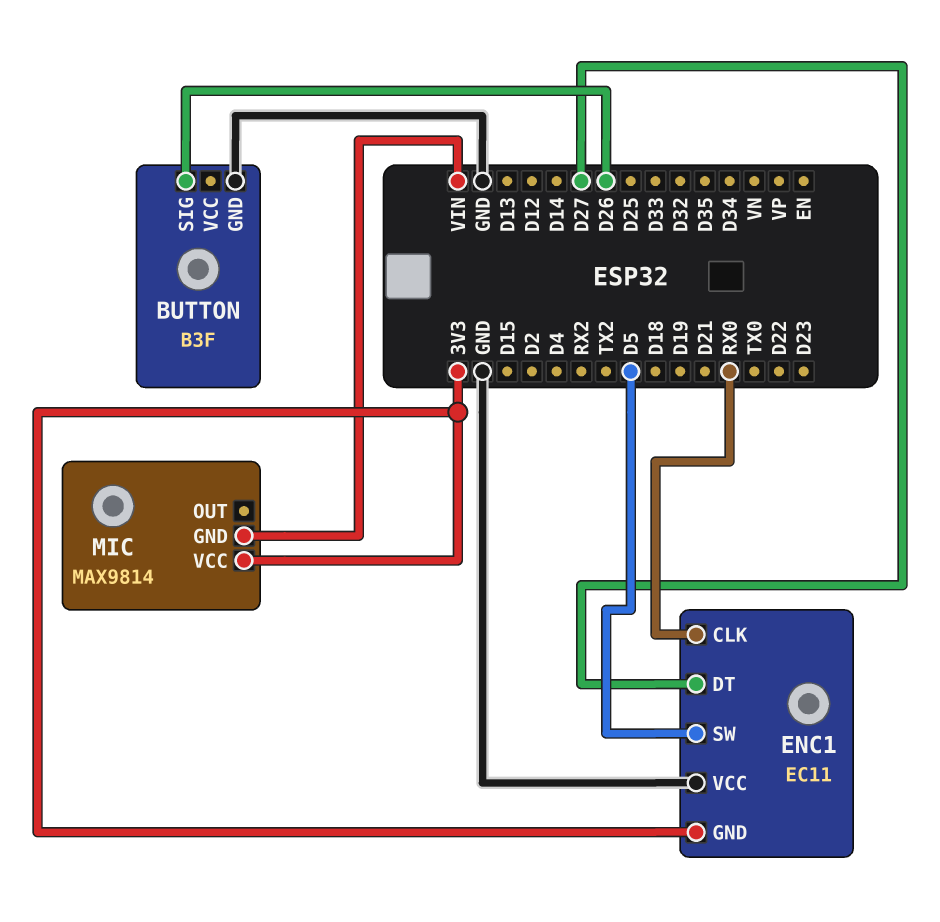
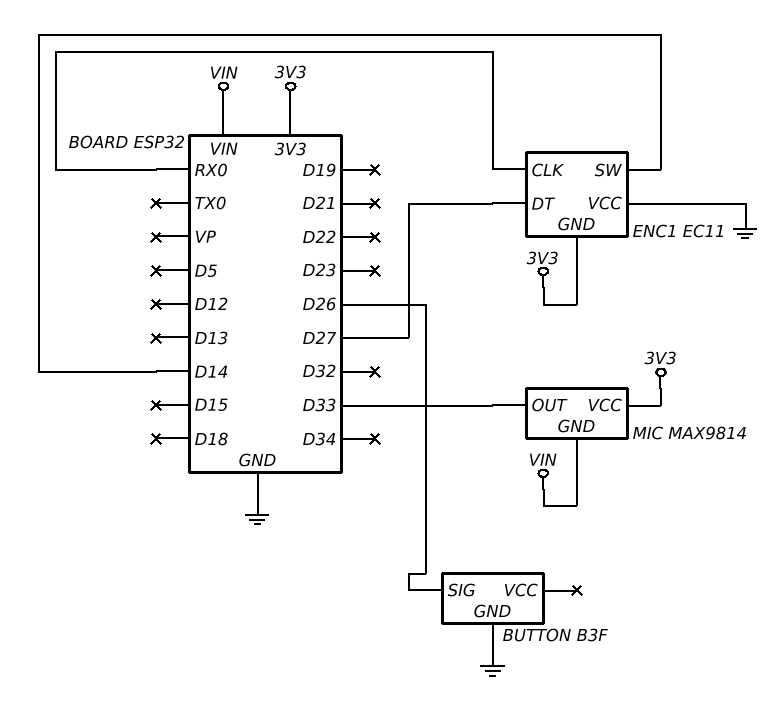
ENC1 pin SW: D5 -> D14
MIC pin OUT: none -> D33

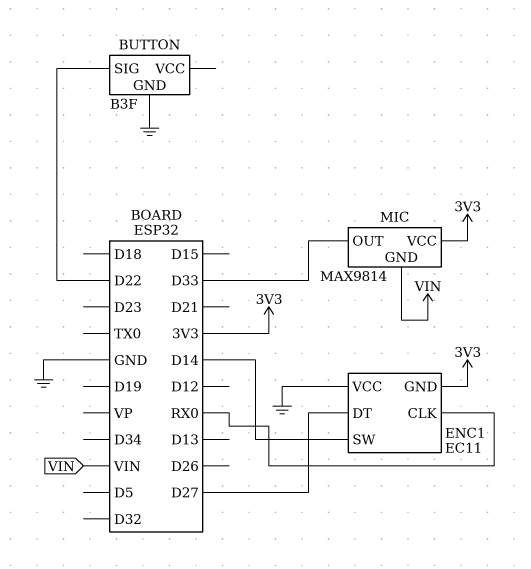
BUTTON pin SIG: D26 -> D22

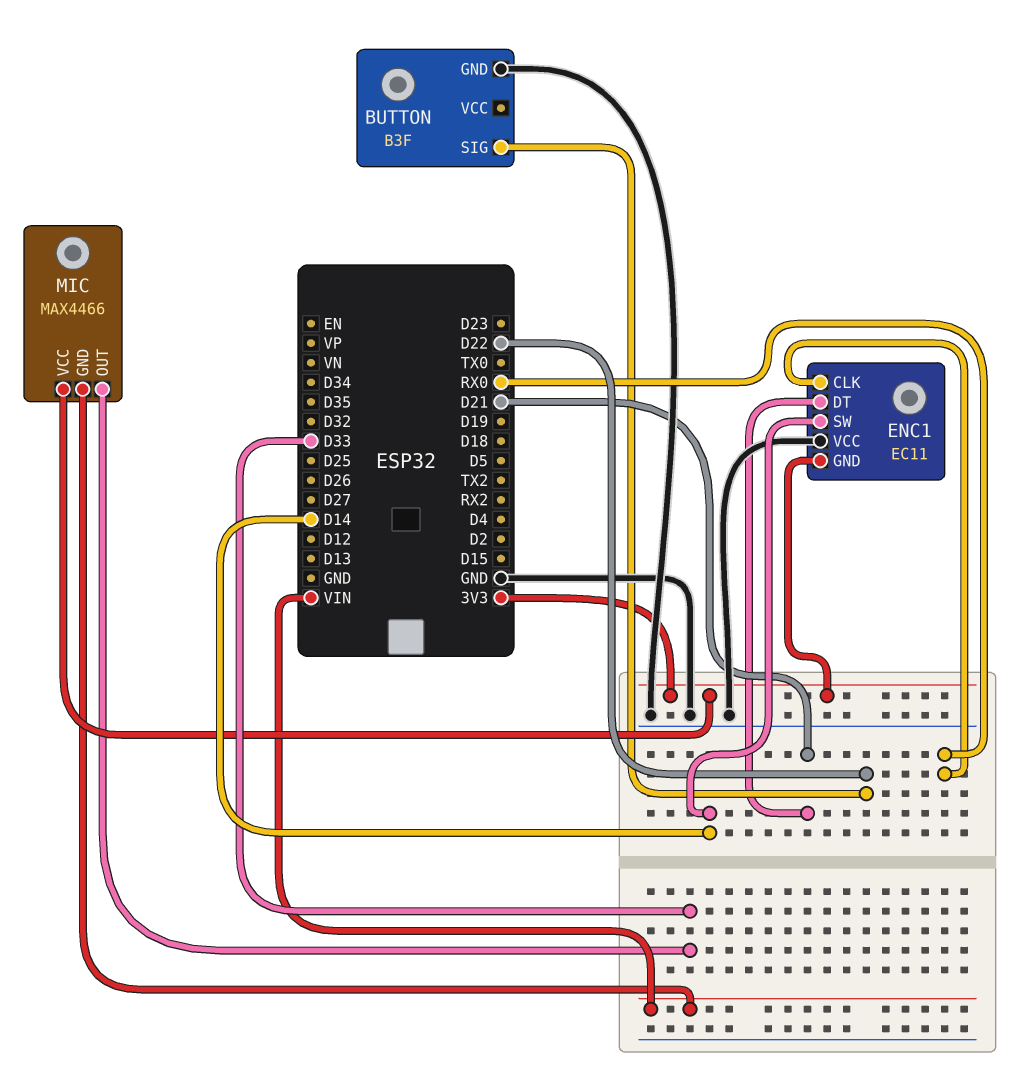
ENC1 pin DT: D27 -> D21
MIC: MAX9814 -> MAX4466

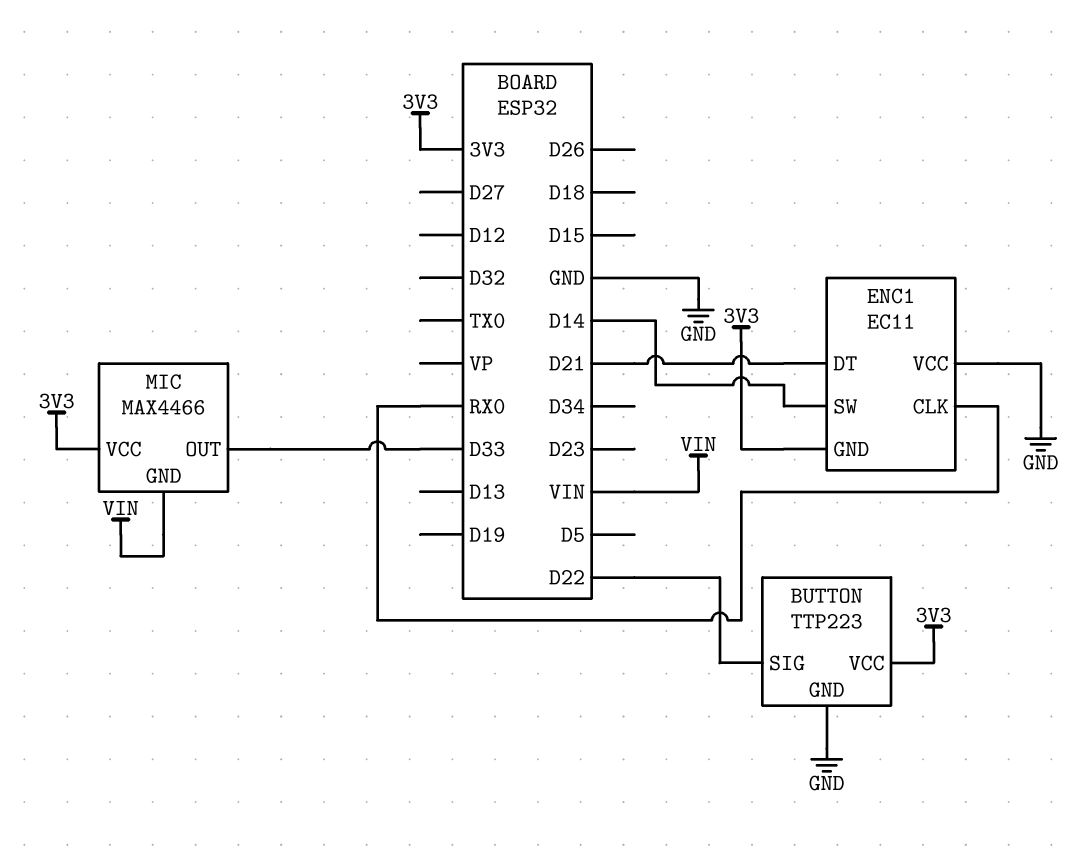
BUTTON: B3F -> TTP223
BUTTON pin VCC: none -> 3V3

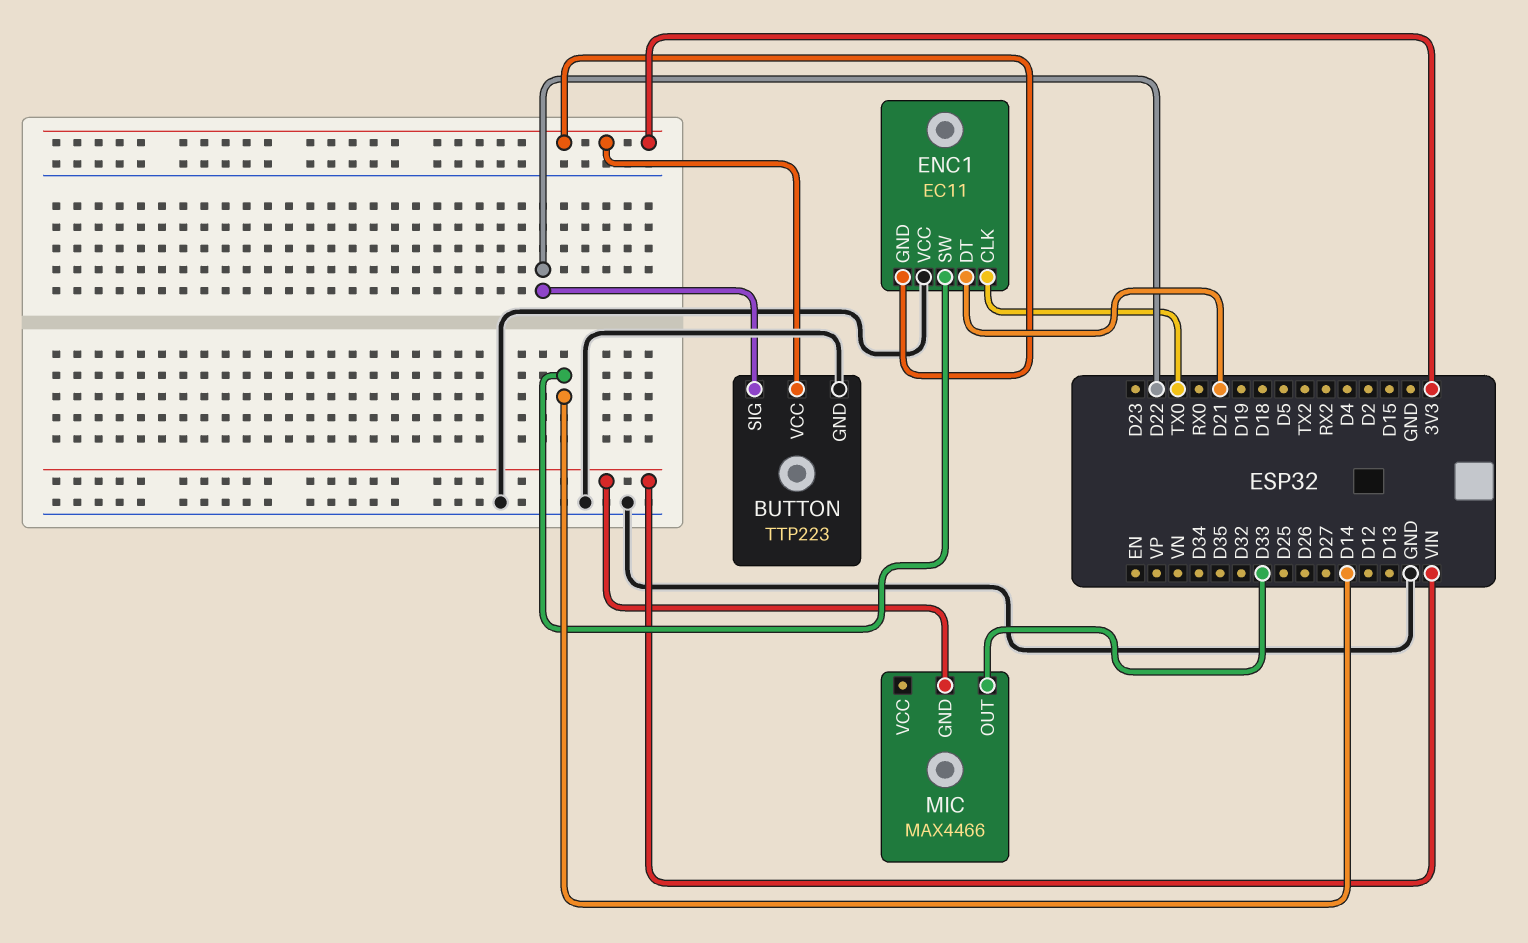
ENC1 pin CLK: RX0 -> TX0
MIC pin VCC: 3V3 -> none

